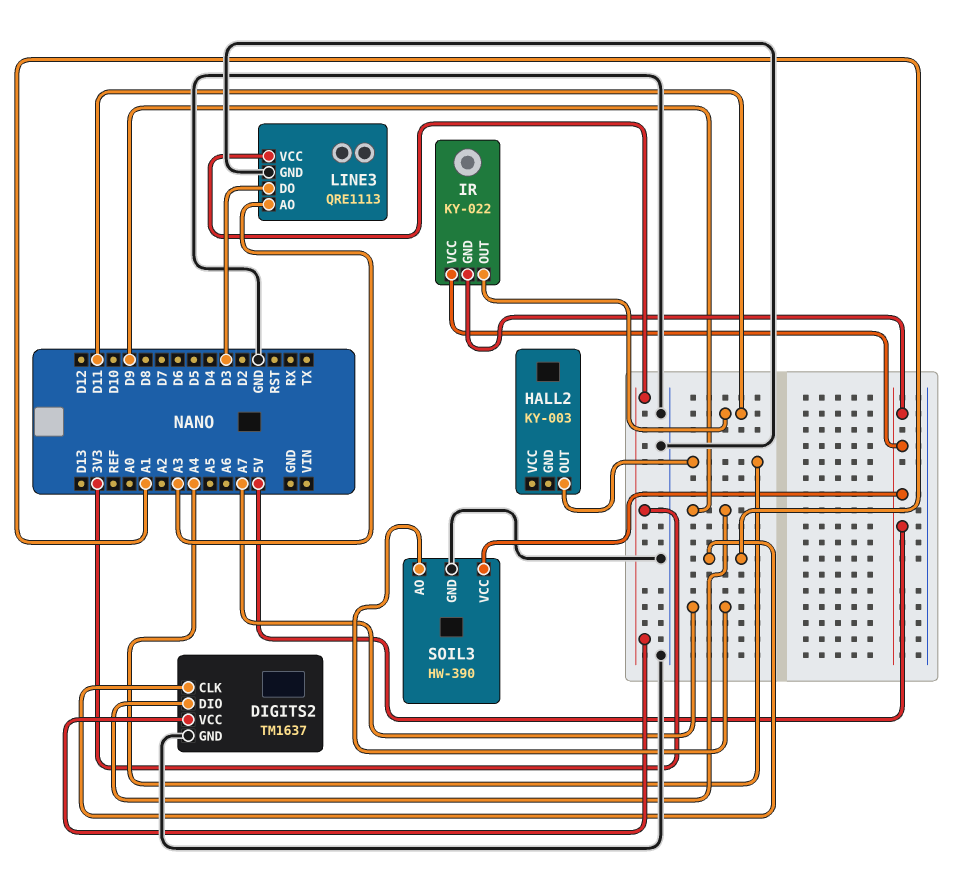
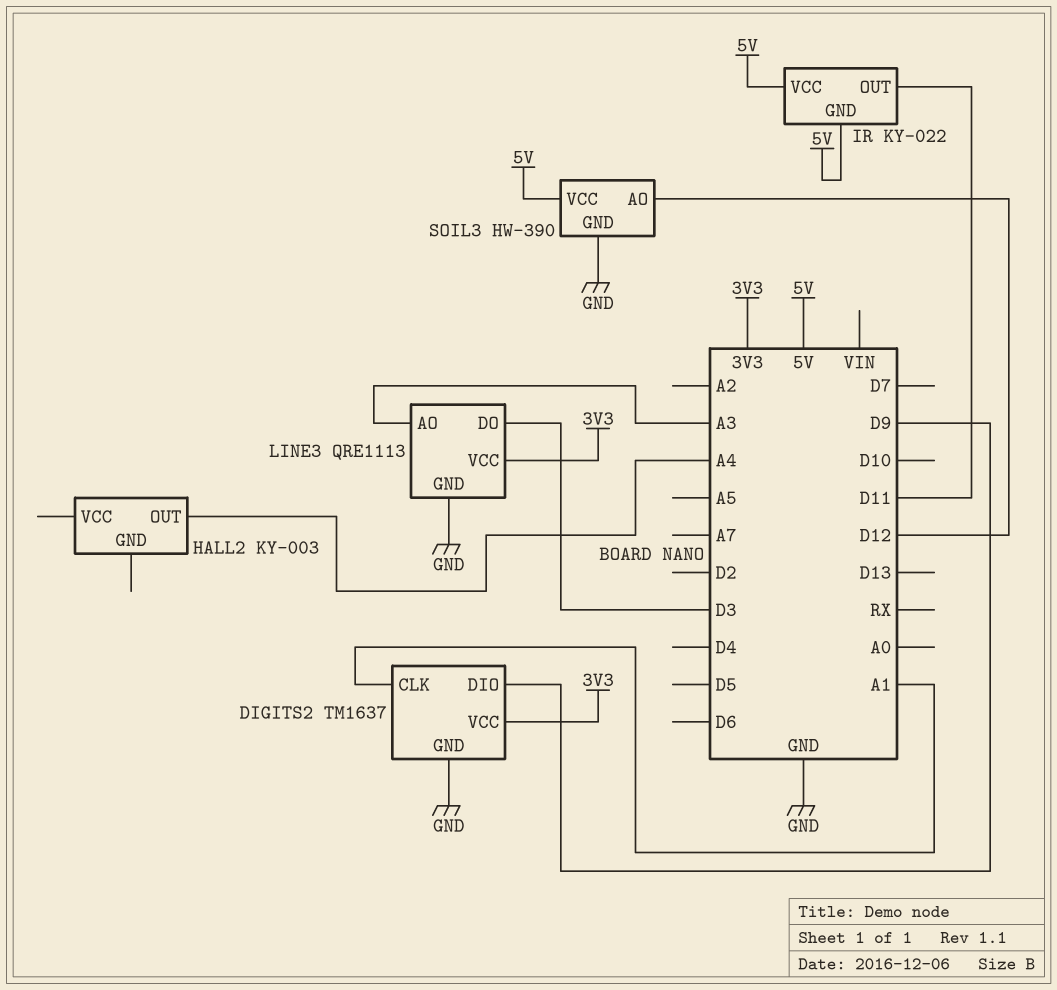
SOIL3 pin AO: A7 -> D12

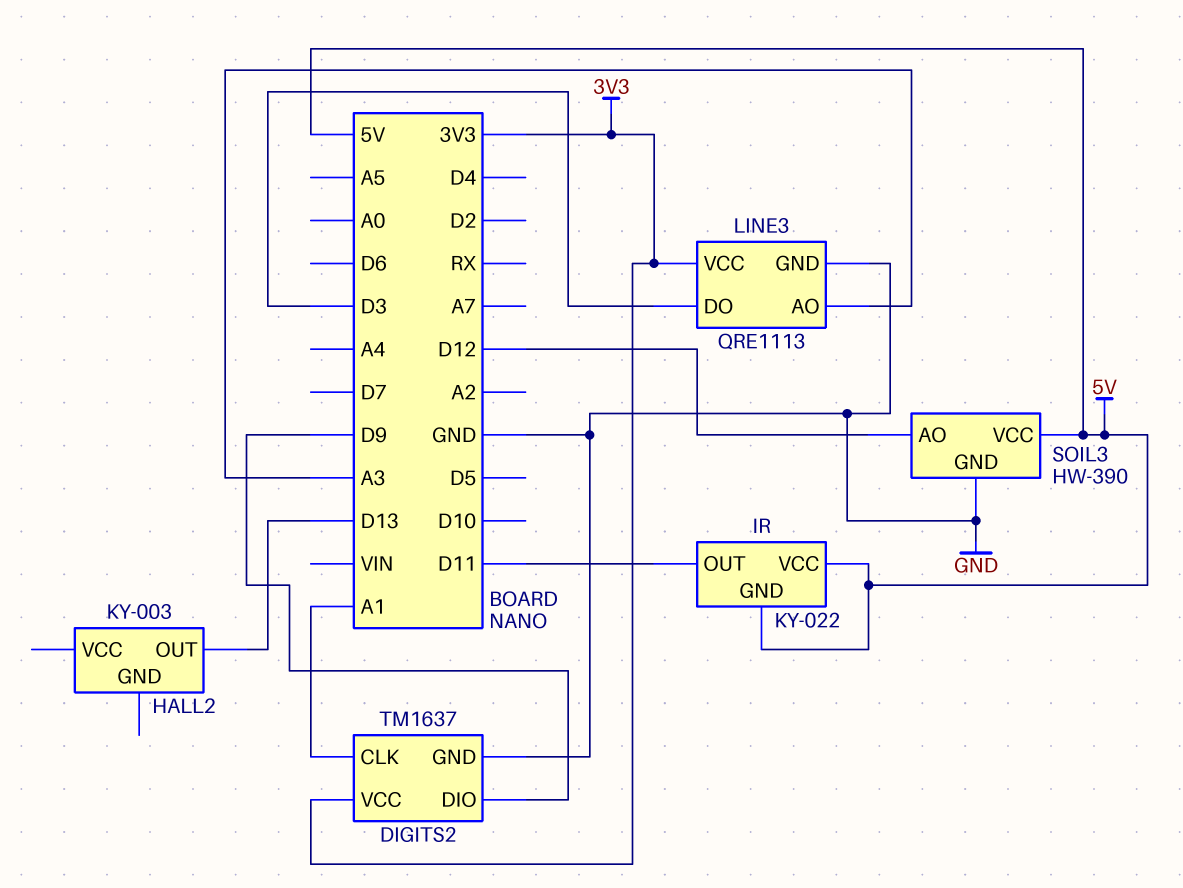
HALL2 pin OUT: A4 -> D13

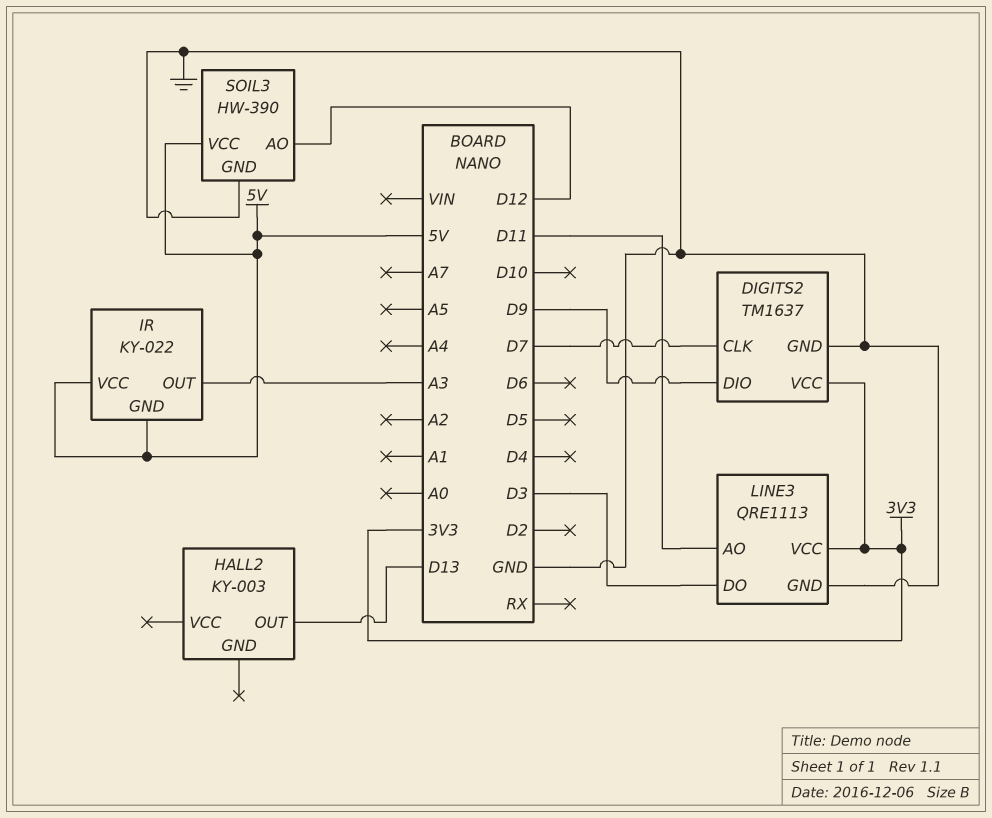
DIGITS2 pin CLK: A1 -> D7
IR pin OUT: D11 -> A3
LINE3 pin AO: A3 -> D11

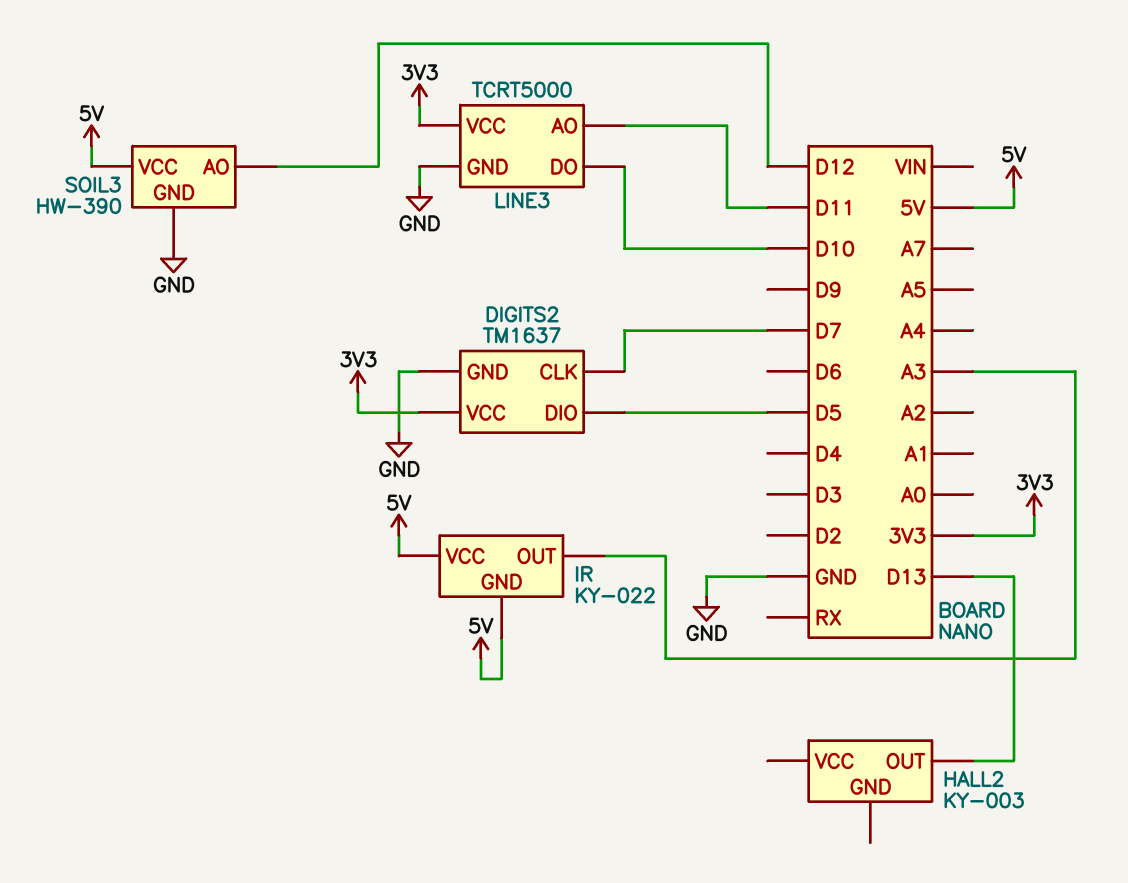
DIGITS2 pin DIO: D9 -> D5
LINE3: QRE1113 -> TCRT5000
LINE3 pin DO: D3 -> D10

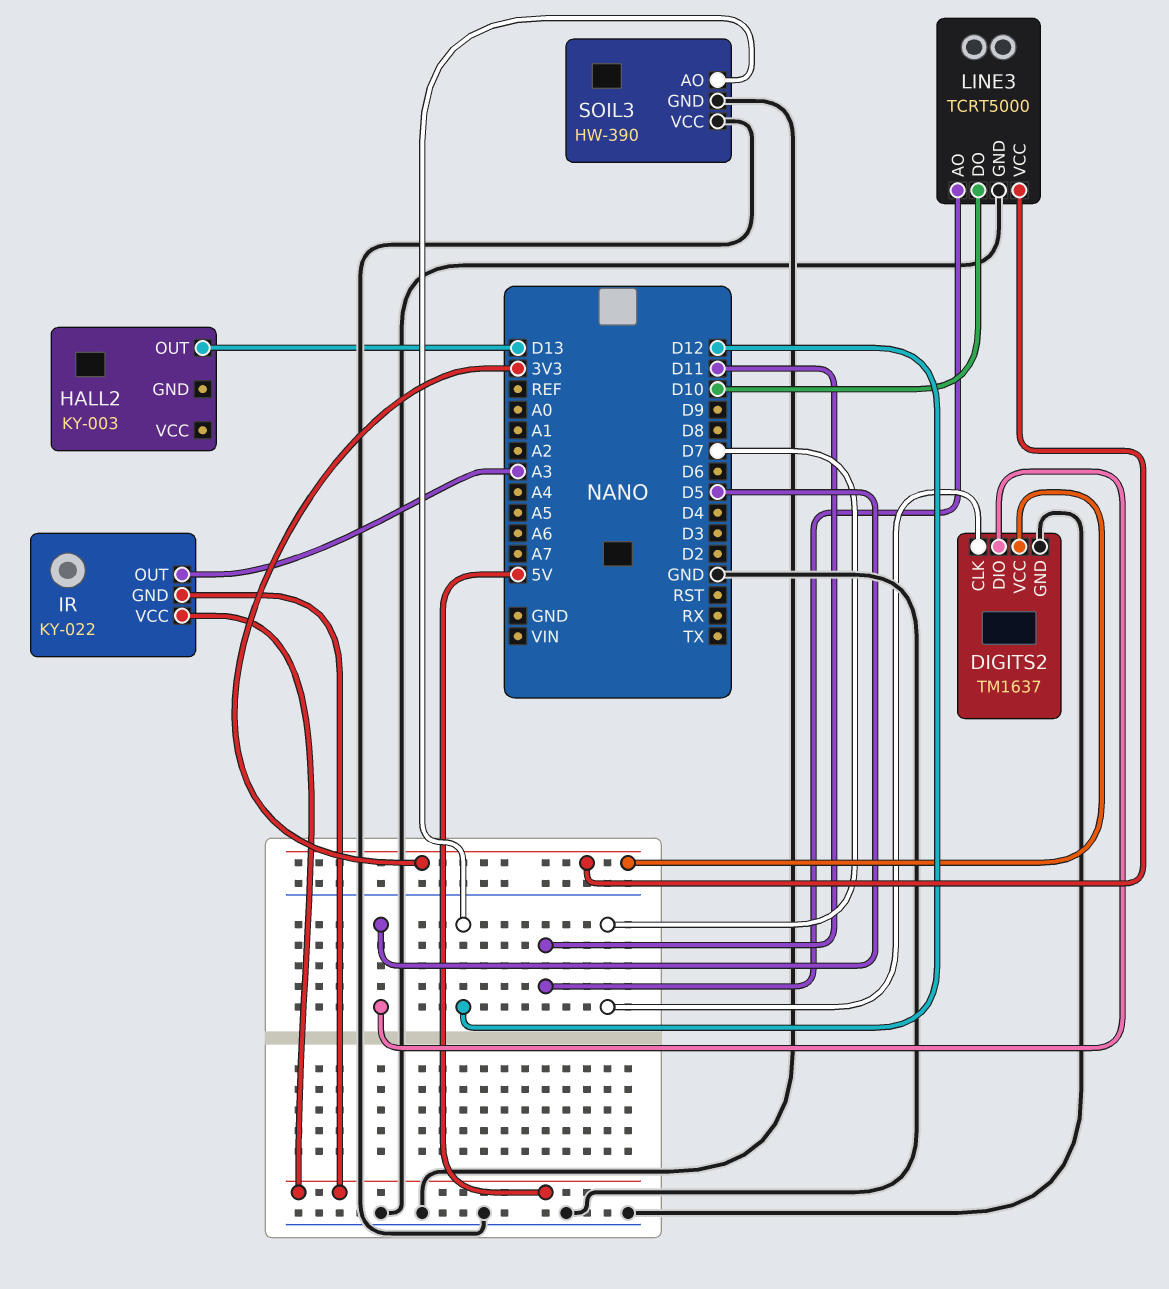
SOIL3 pin VCC: 5V -> GND

